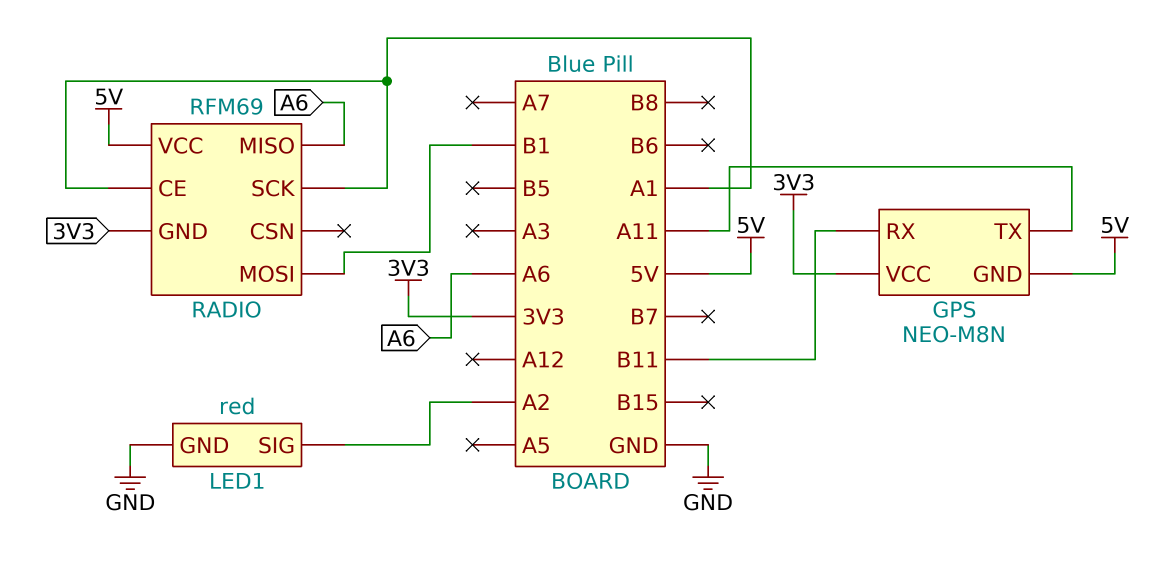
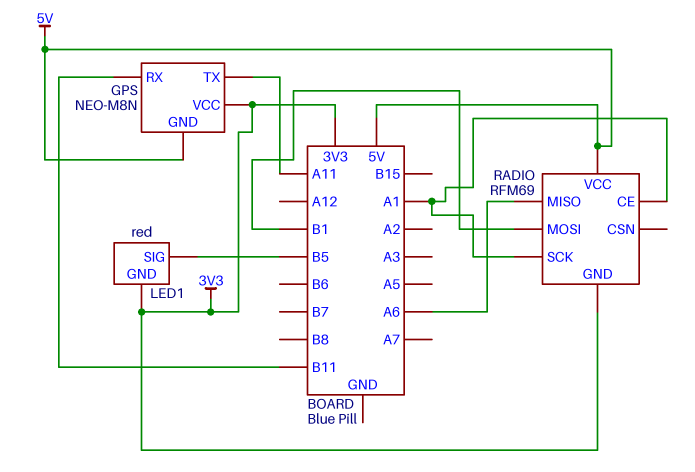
LED1 pin GND: GND -> 3V3
LED1 pin SIG: A2 -> B5

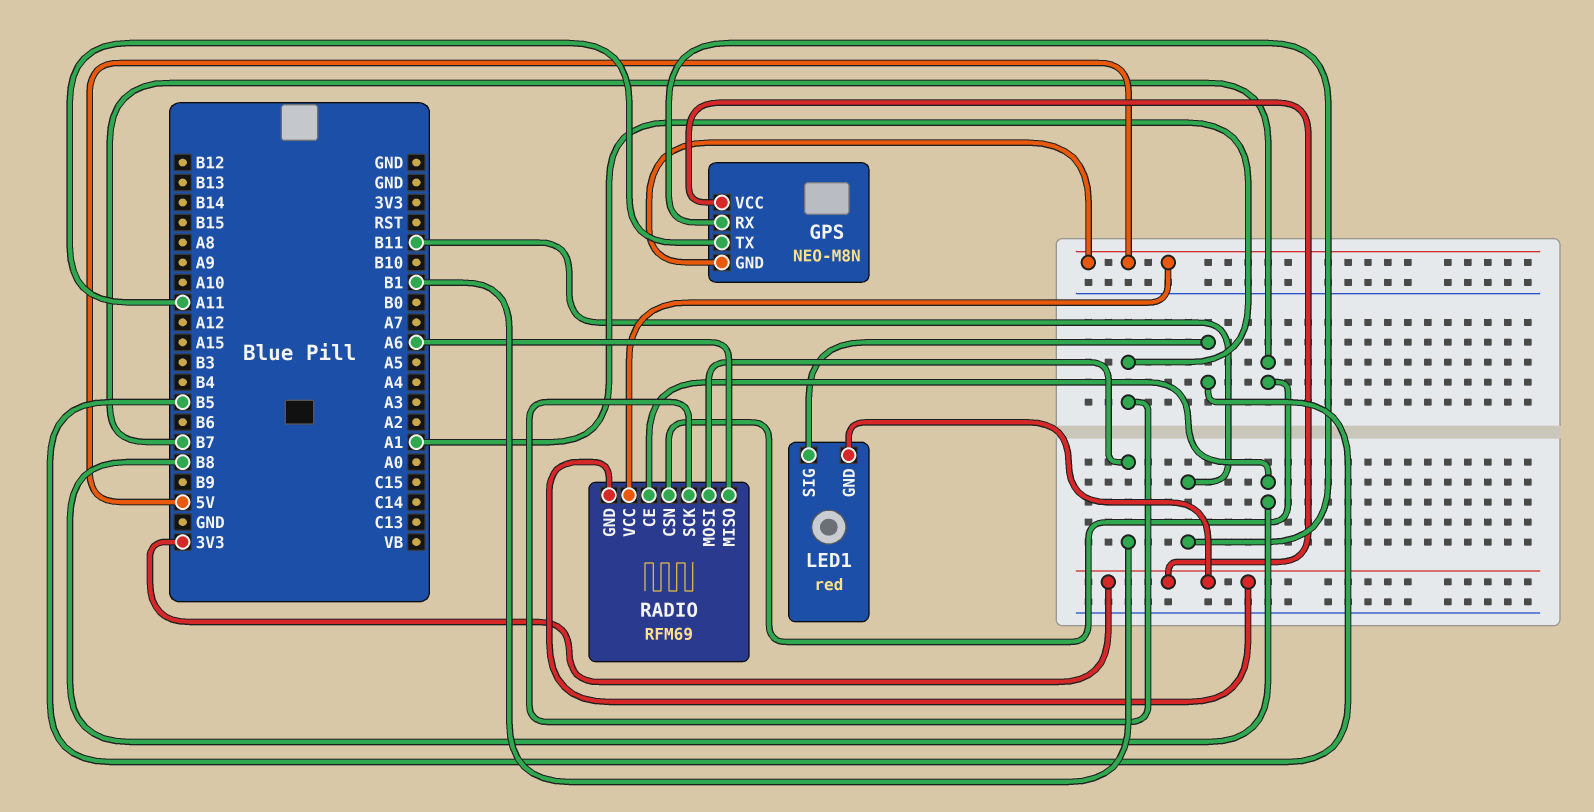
RADIO pin CE: A1 -> B8
RADIO pin CSN: none -> B7

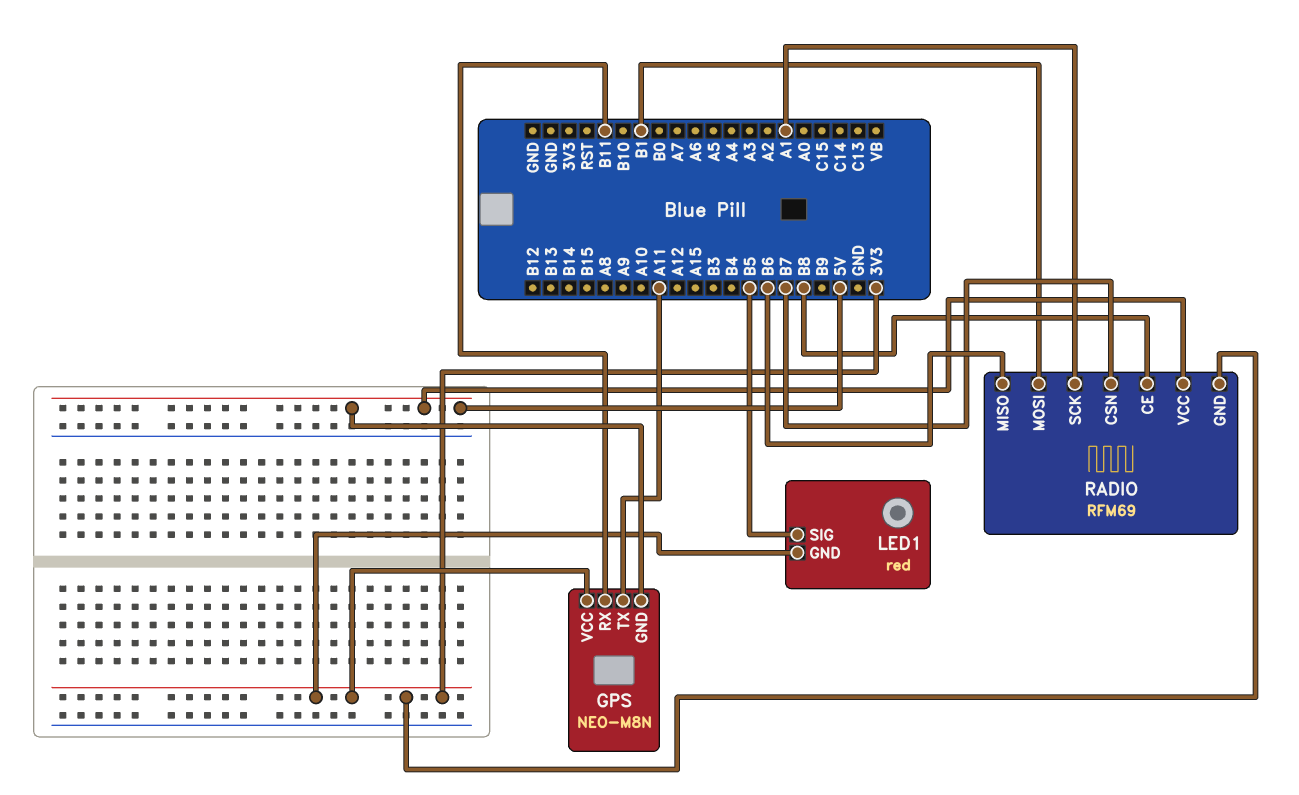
RADIO pin MISO: A6 -> B6

